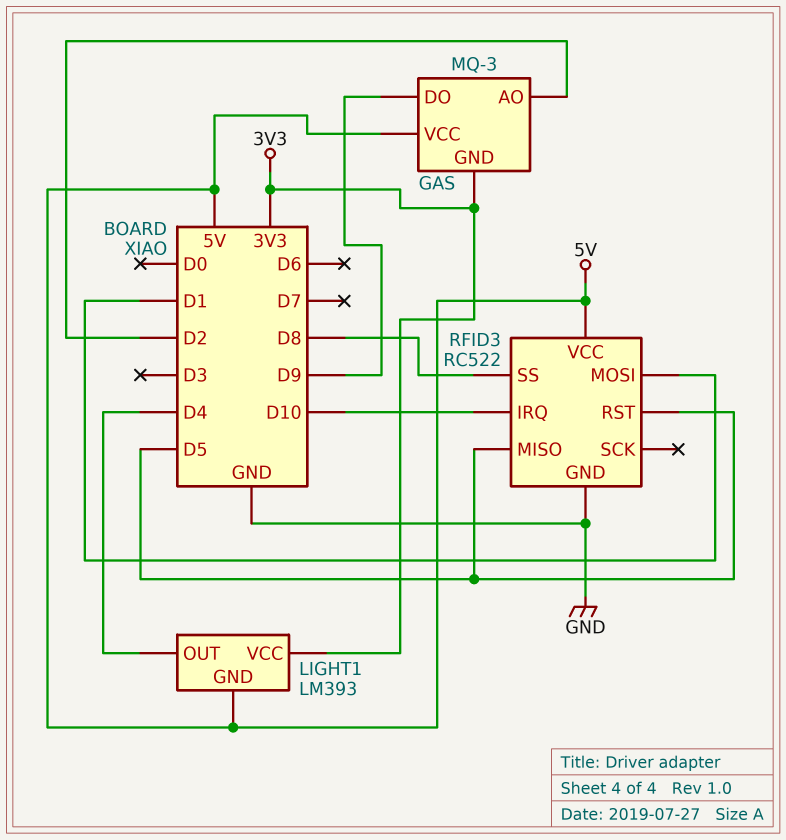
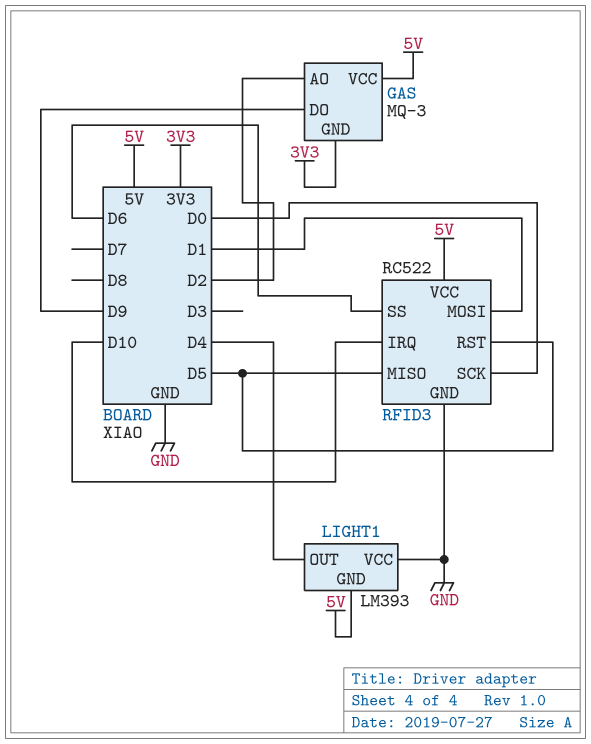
LIGHT1 pin VCC: 3V3 -> GND
RFID3 pin SCK: none -> D0
RFID3 pin SS: D8 -> D6

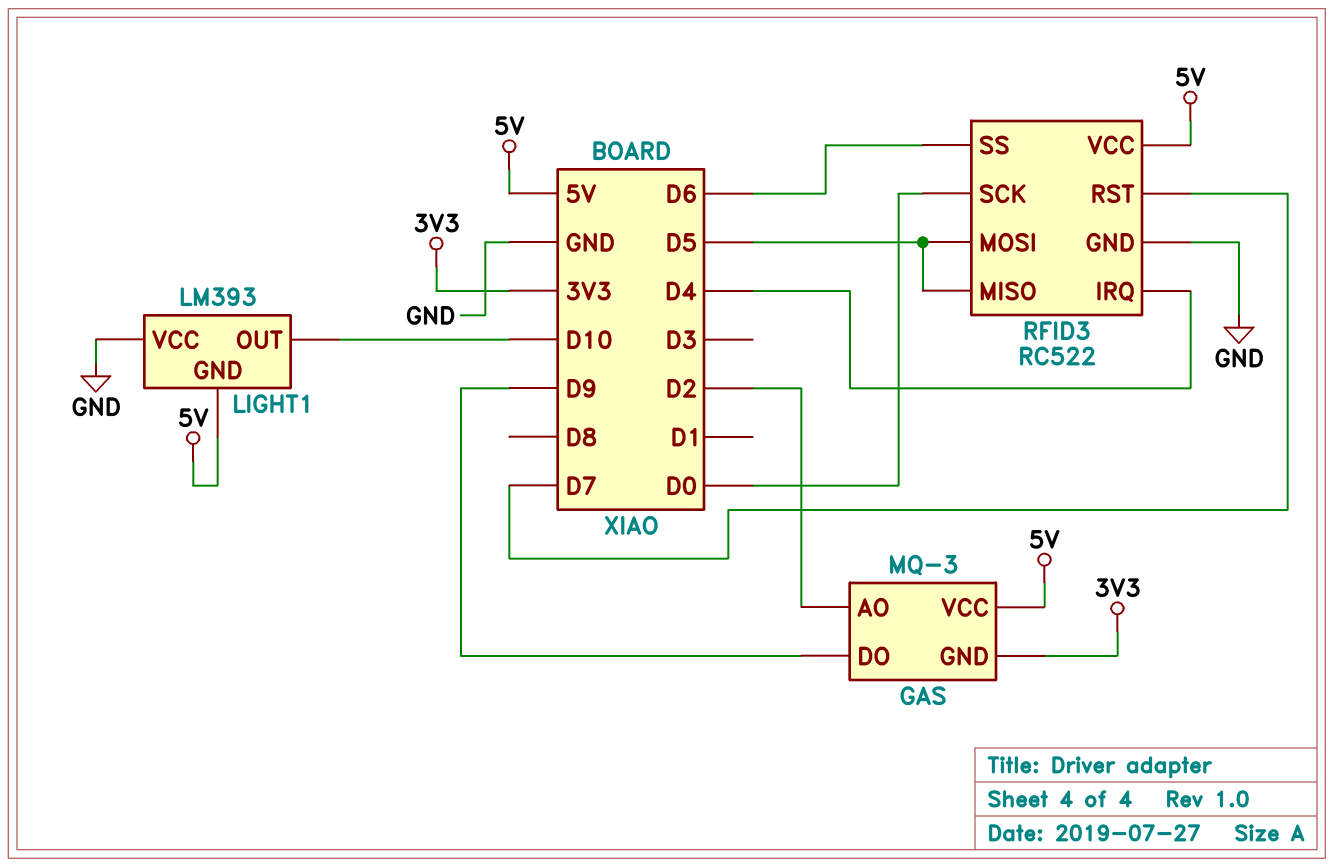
LIGHT1 pin OUT: D4 -> D10
RFID3 pin IRQ: D10 -> D4
RFID3 pin MOSI: D1 -> D5
RFID3 pin RST: D5 -> D7

